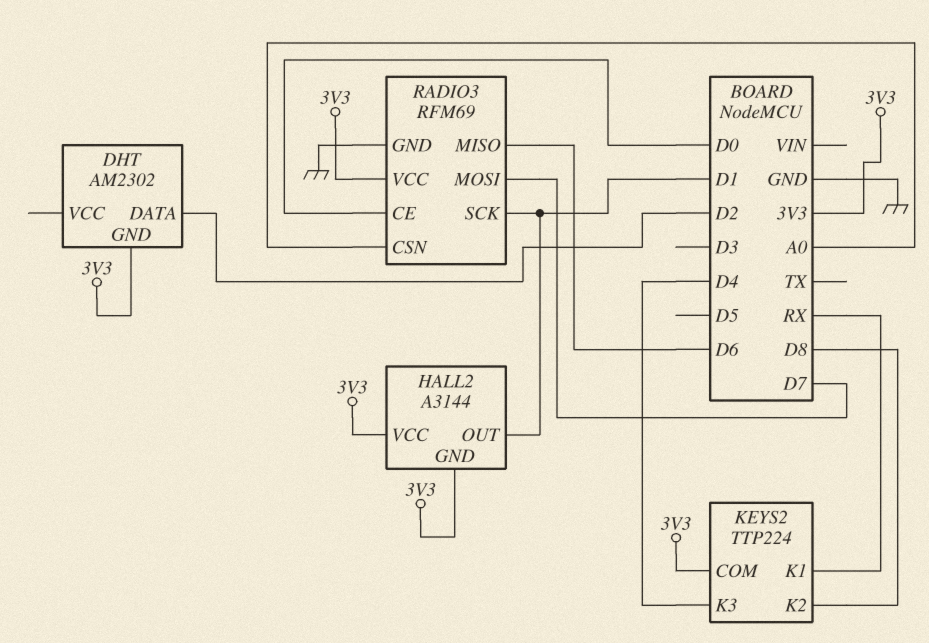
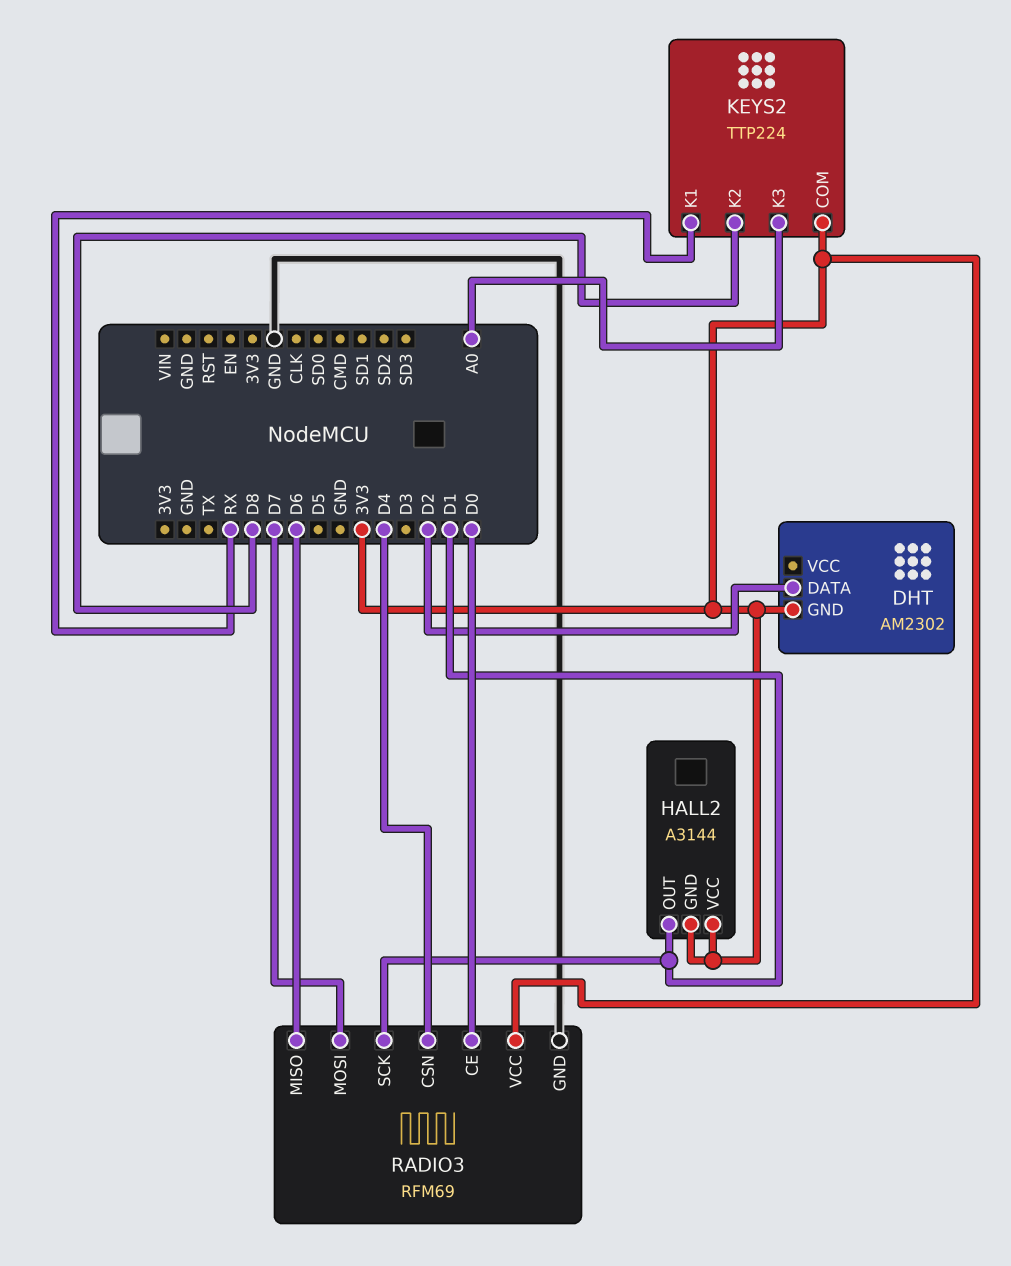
KEYS2 pin K3: D4 -> A0
RADIO3 pin CSN: A0 -> D4

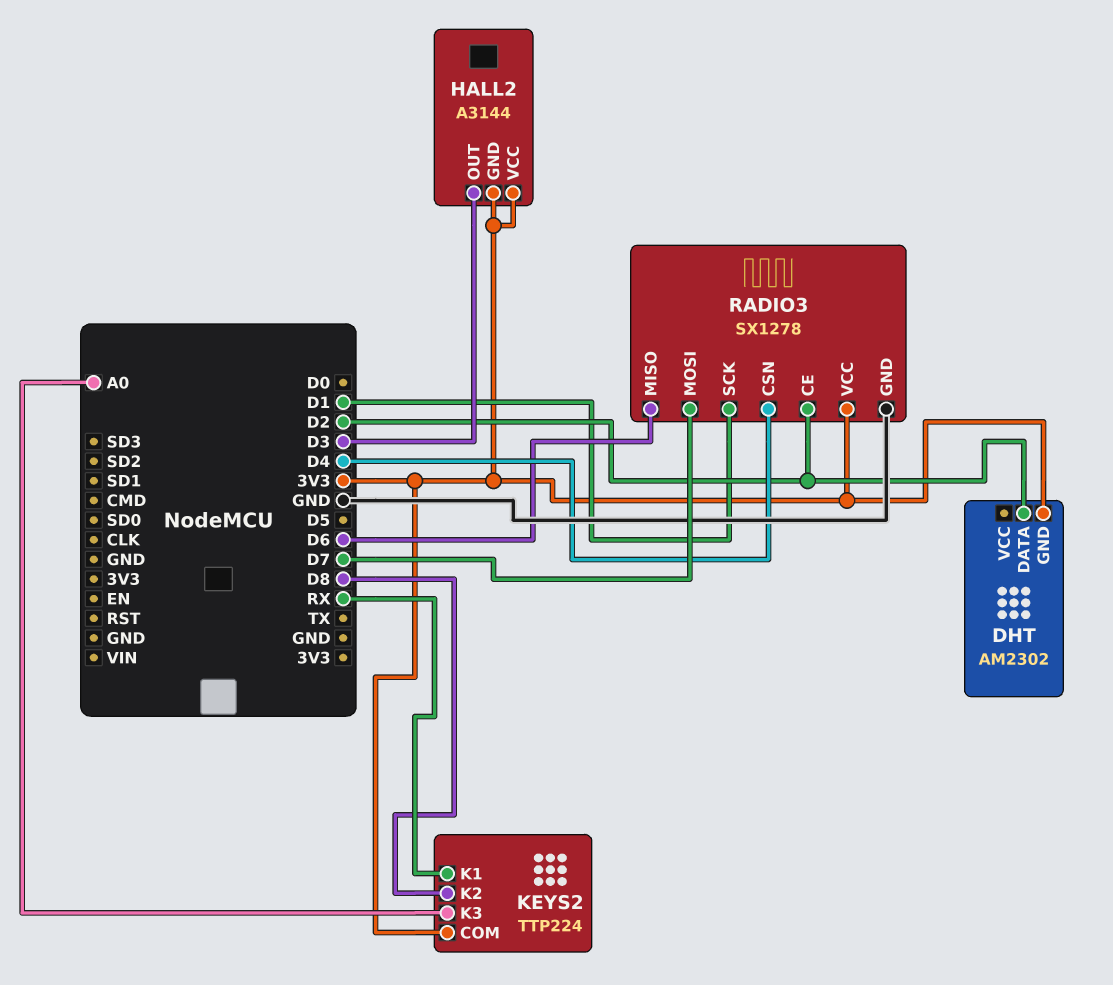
HALL2 pin OUT: D1 -> D3
RADIO3: RFM69 -> SX1278
RADIO3 pin CE: D0 -> D2

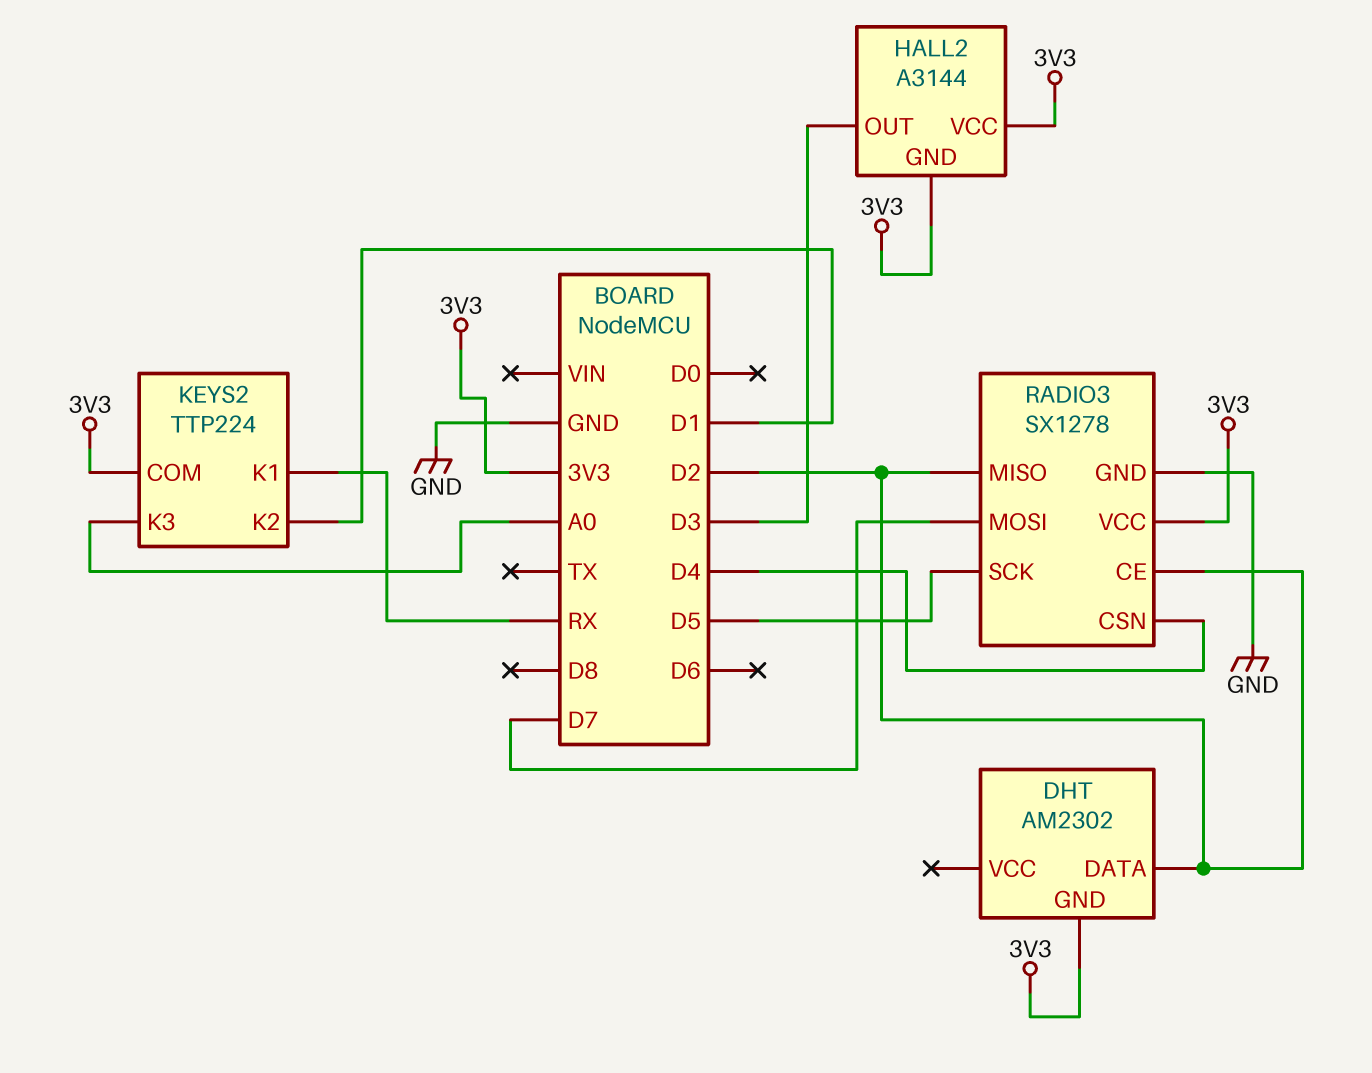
KEYS2 pin K2: D8 -> D1
RADIO3 pin MISO: D6 -> D2
RADIO3 pin SCK: D1 -> D5

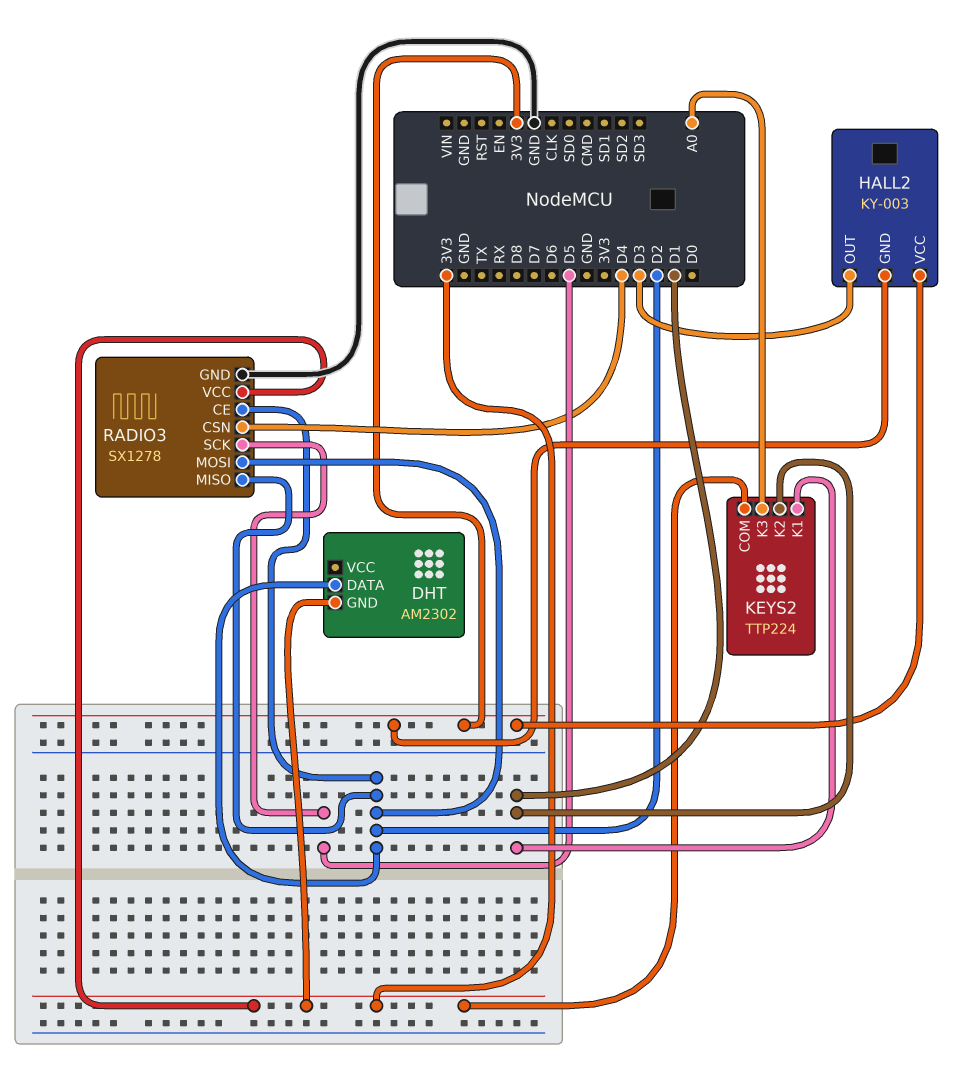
HALL2: A3144 -> KY-003
KEYS2 pin K1: RX -> D1
RADIO3 pin MOSI: D7 -> D2

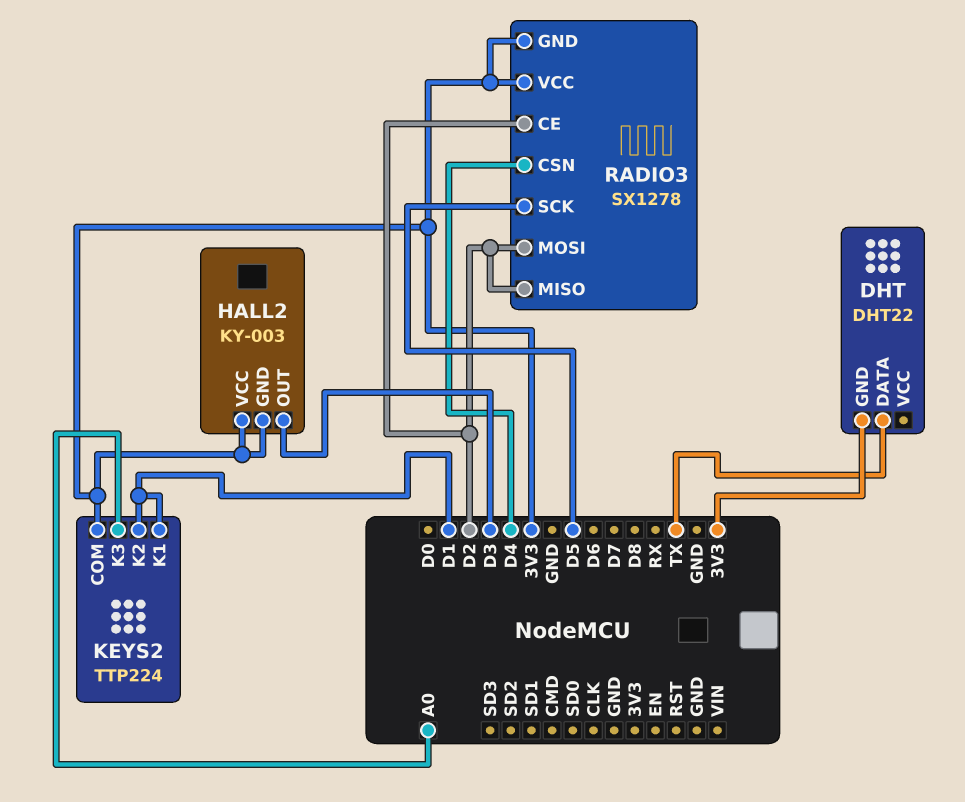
DHT: AM2302 -> DHT22
DHT pin DATA: D2 -> TX
RADIO3 pin GND: GND -> 3V3

